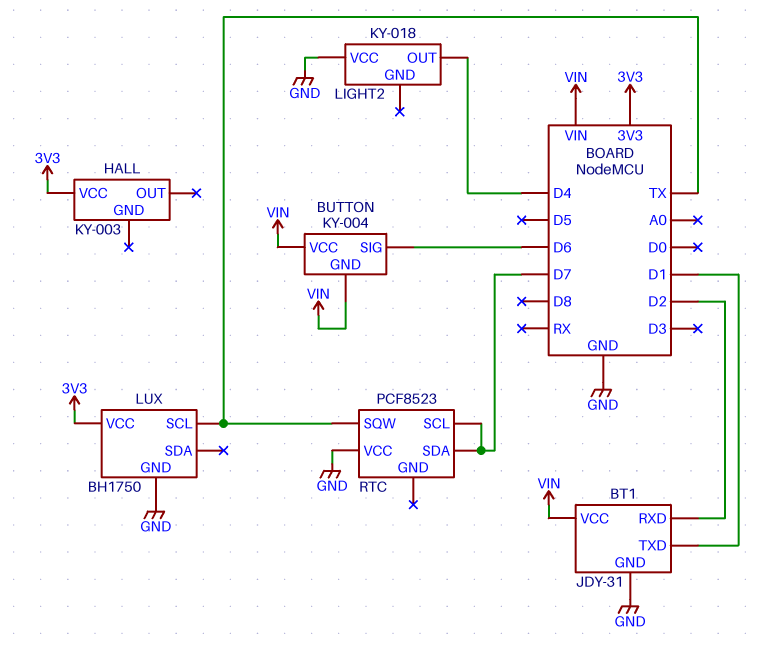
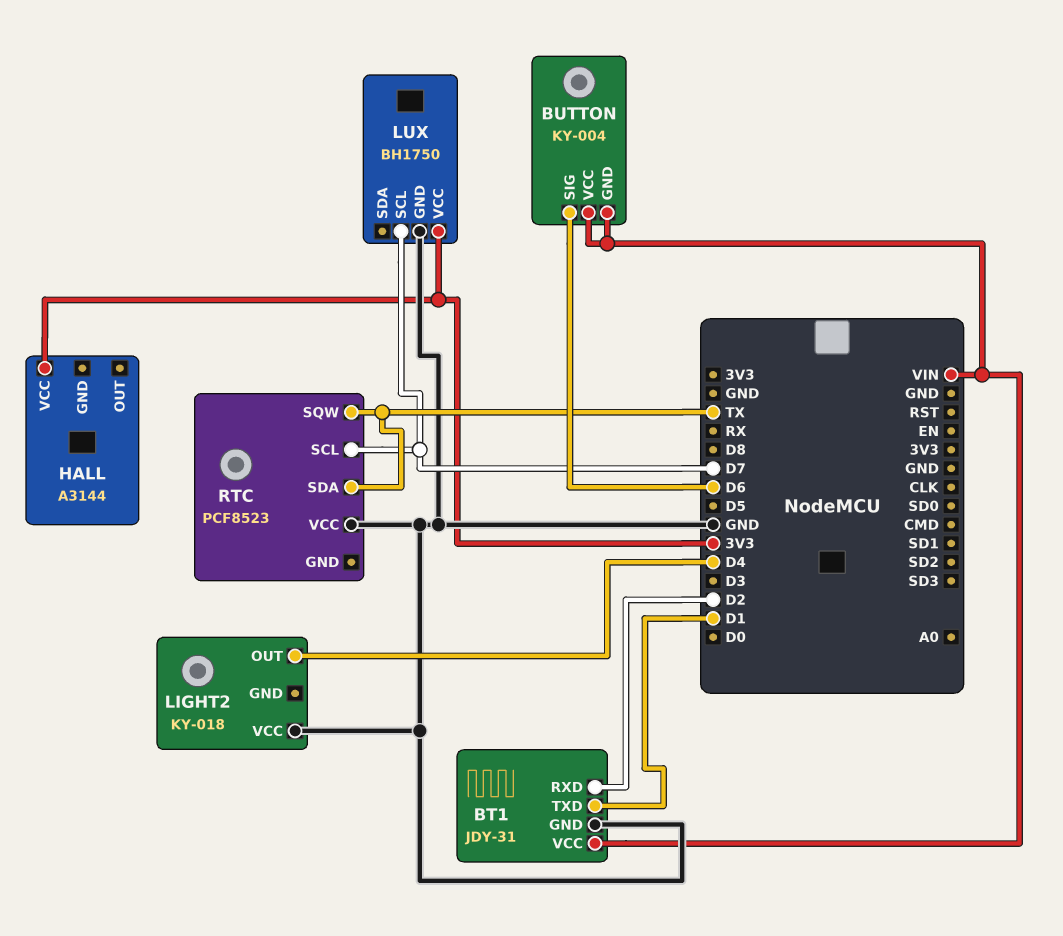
HALL: KY-003 -> A3144
LUX pin SCL: TX -> D7
RTC pin SDA: D7 -> TX

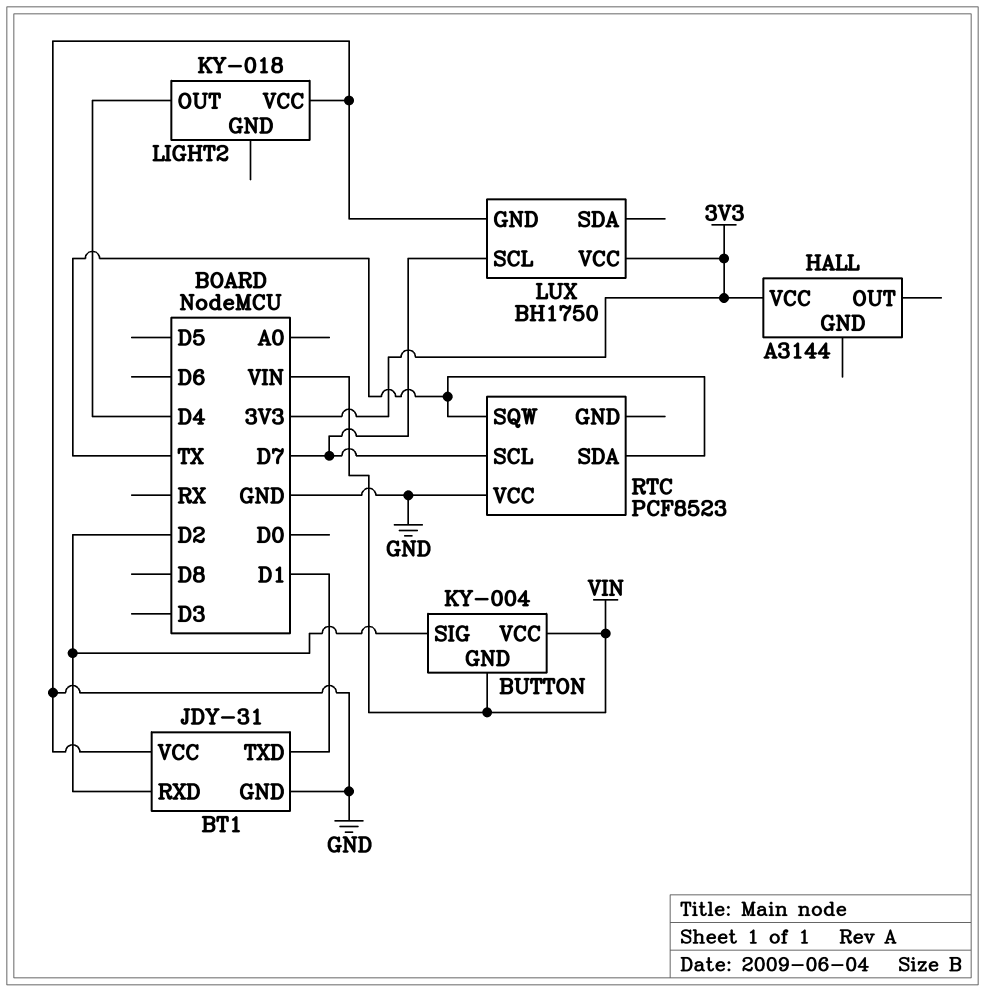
BT1 pin VCC: VIN -> GND
BUTTON pin SIG: D6 -> D2

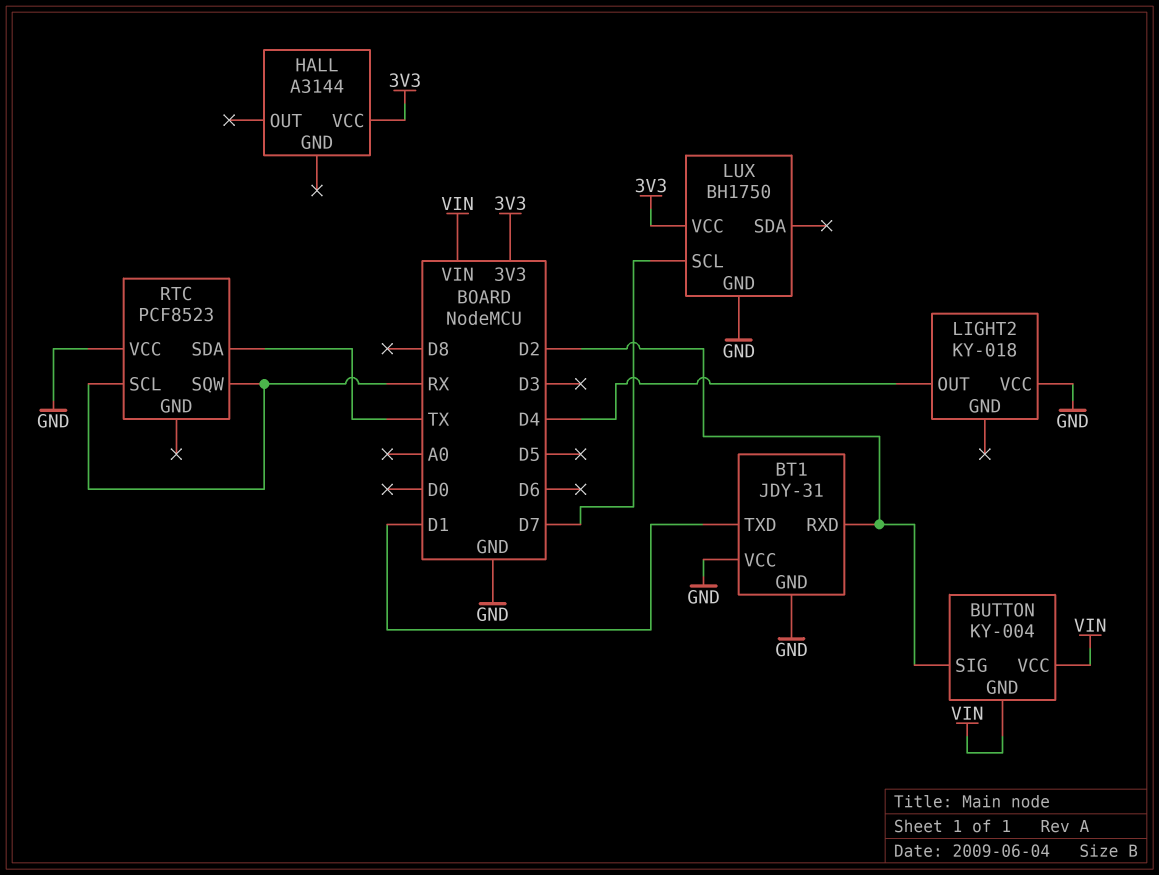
RTC pin SCL: D7 -> RX
RTC pin SQW: TX -> RX

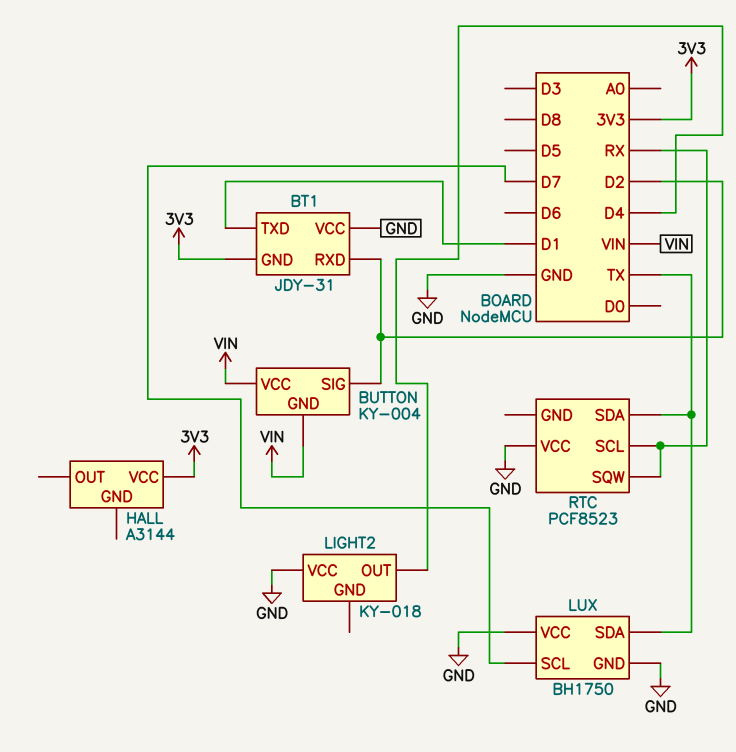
BT1 pin GND: GND -> 3V3
LUX pin SDA: none -> TX
LUX pin VCC: 3V3 -> GND

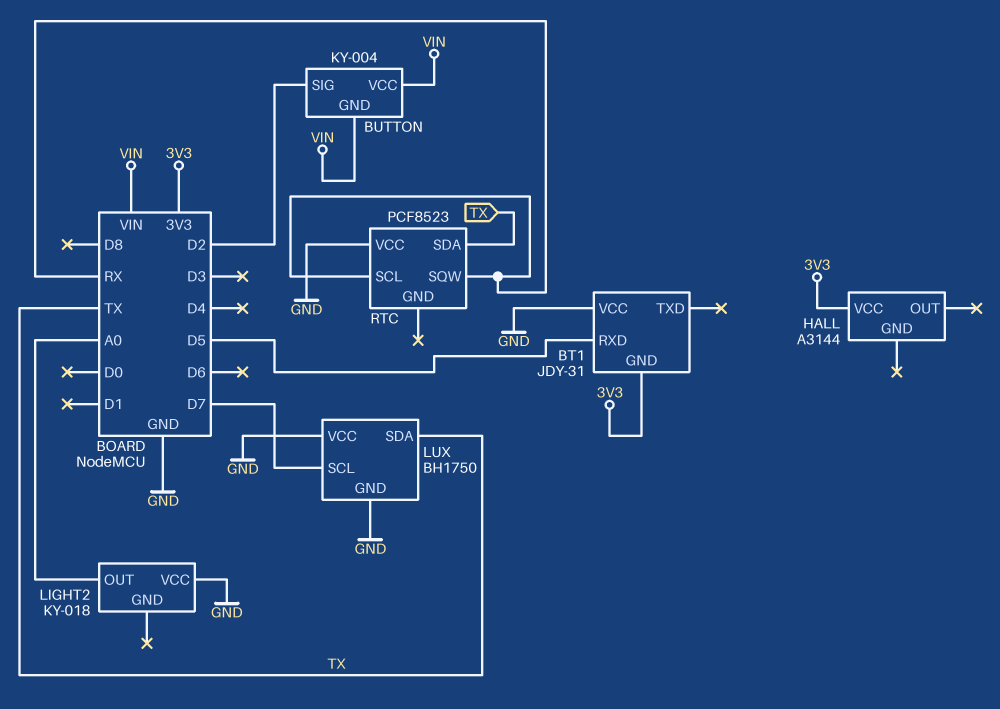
BT1 pin RXD: D2 -> D5
BT1 pin TXD: D1 -> none
LIGHT2 pin OUT: D4 -> A0

